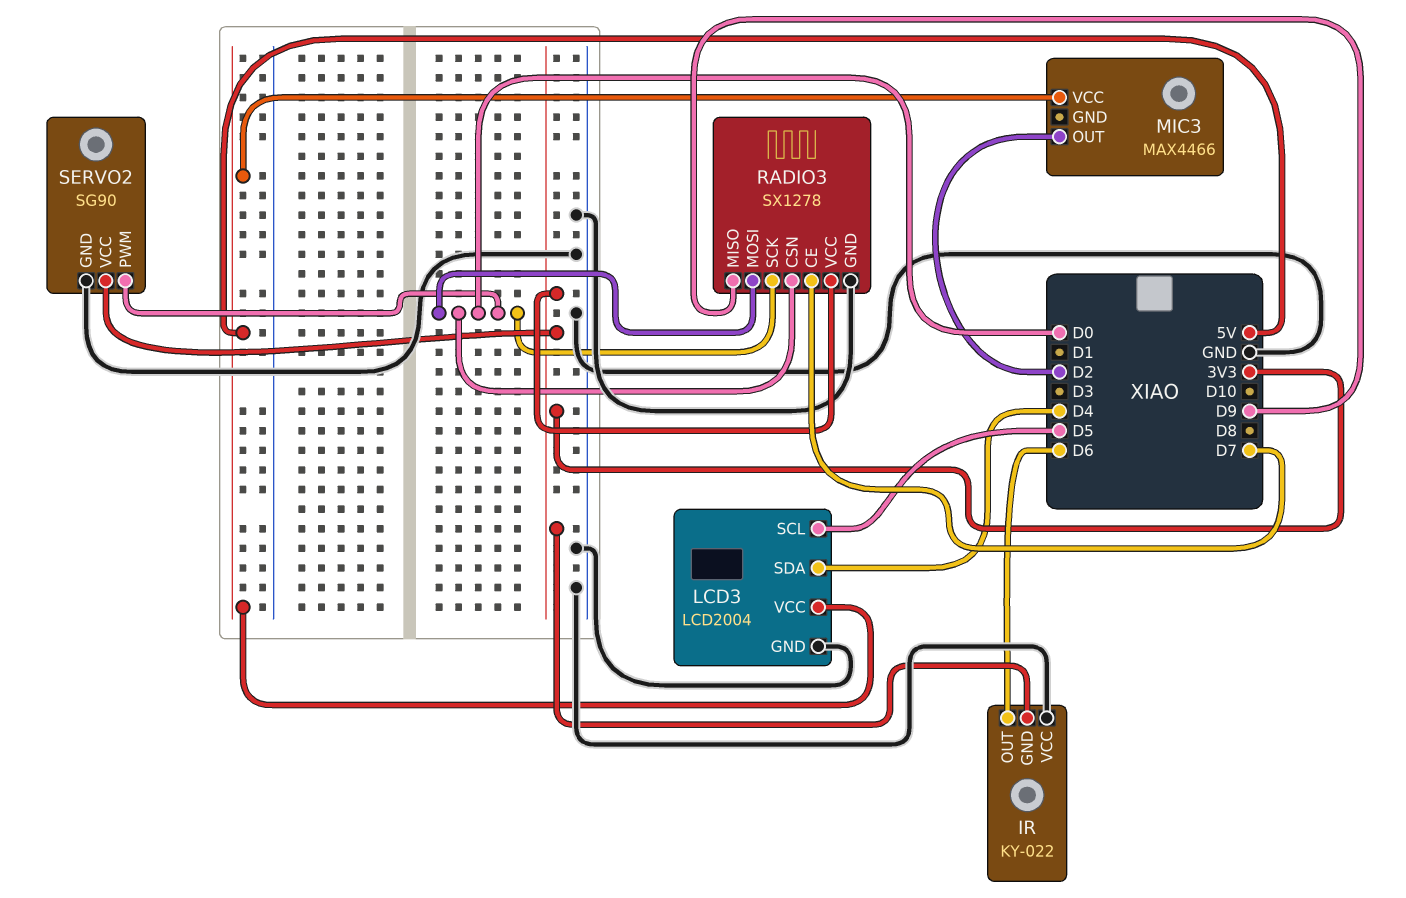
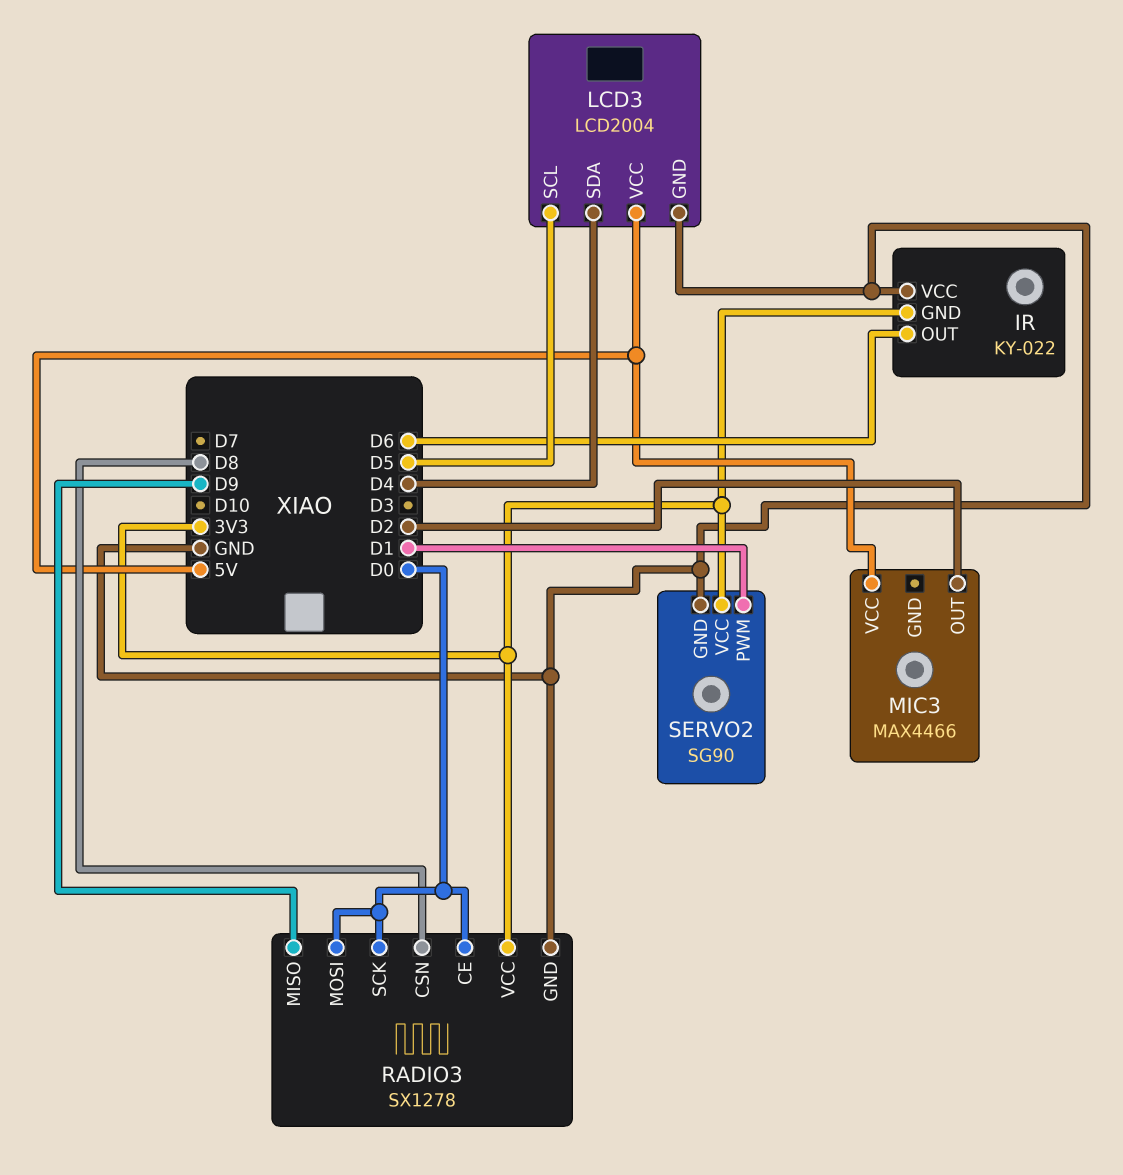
RADIO3 pin CE: D7 -> D0
RADIO3 pin CSN: D0 -> D8
SERVO2 pin PWM: D0 -> D1

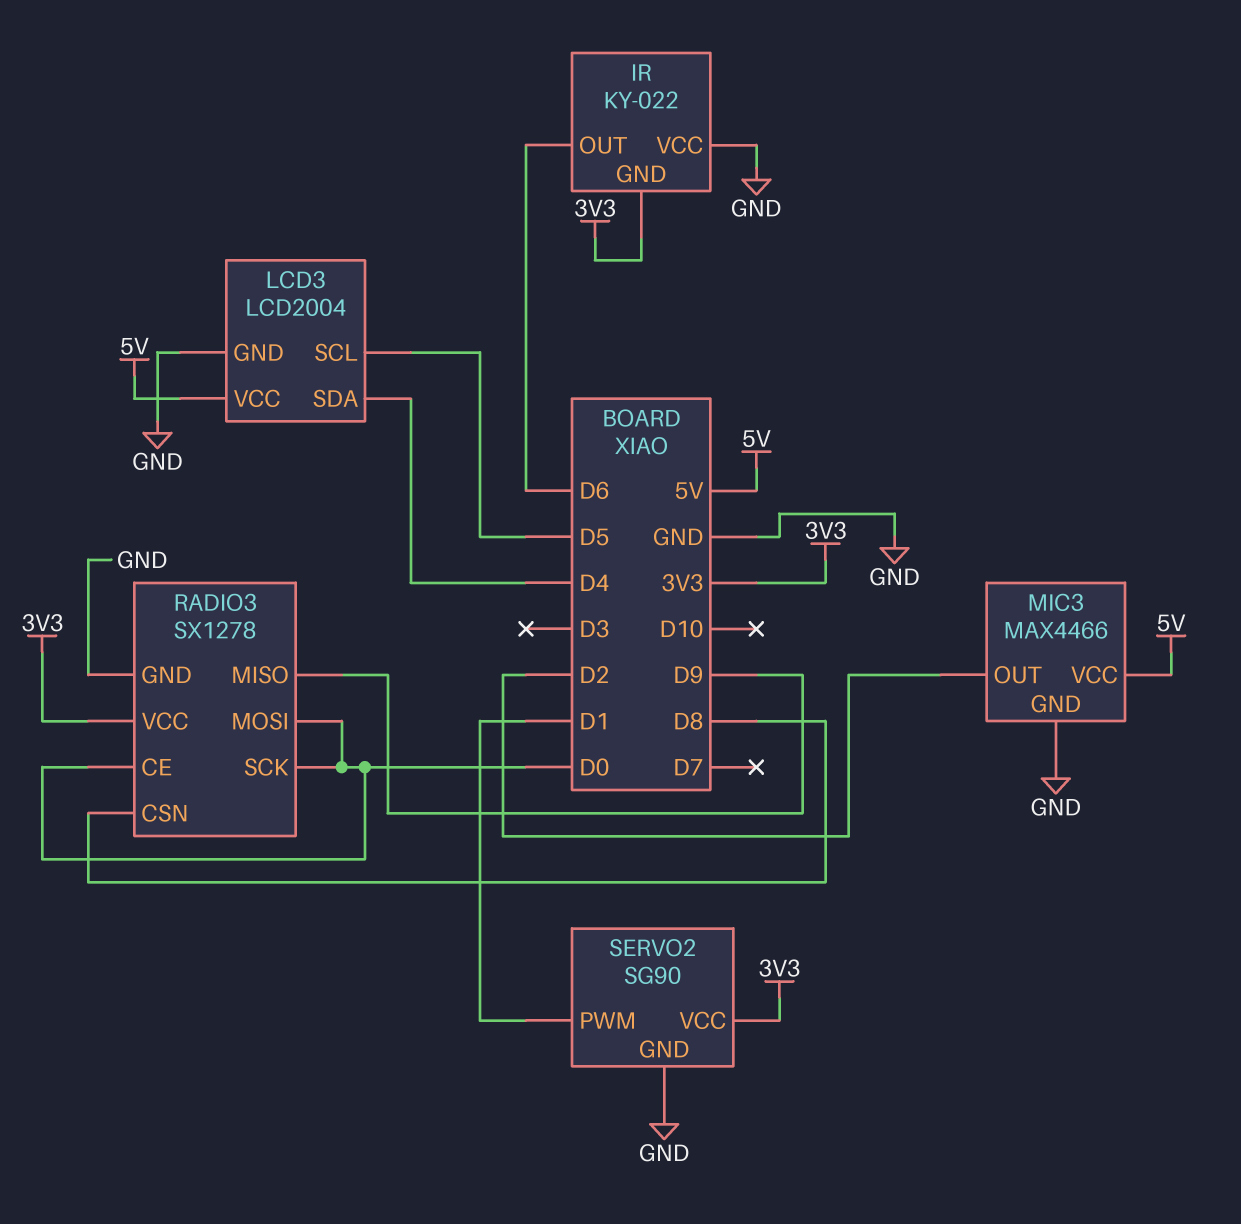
MIC3 pin GND: none -> GND

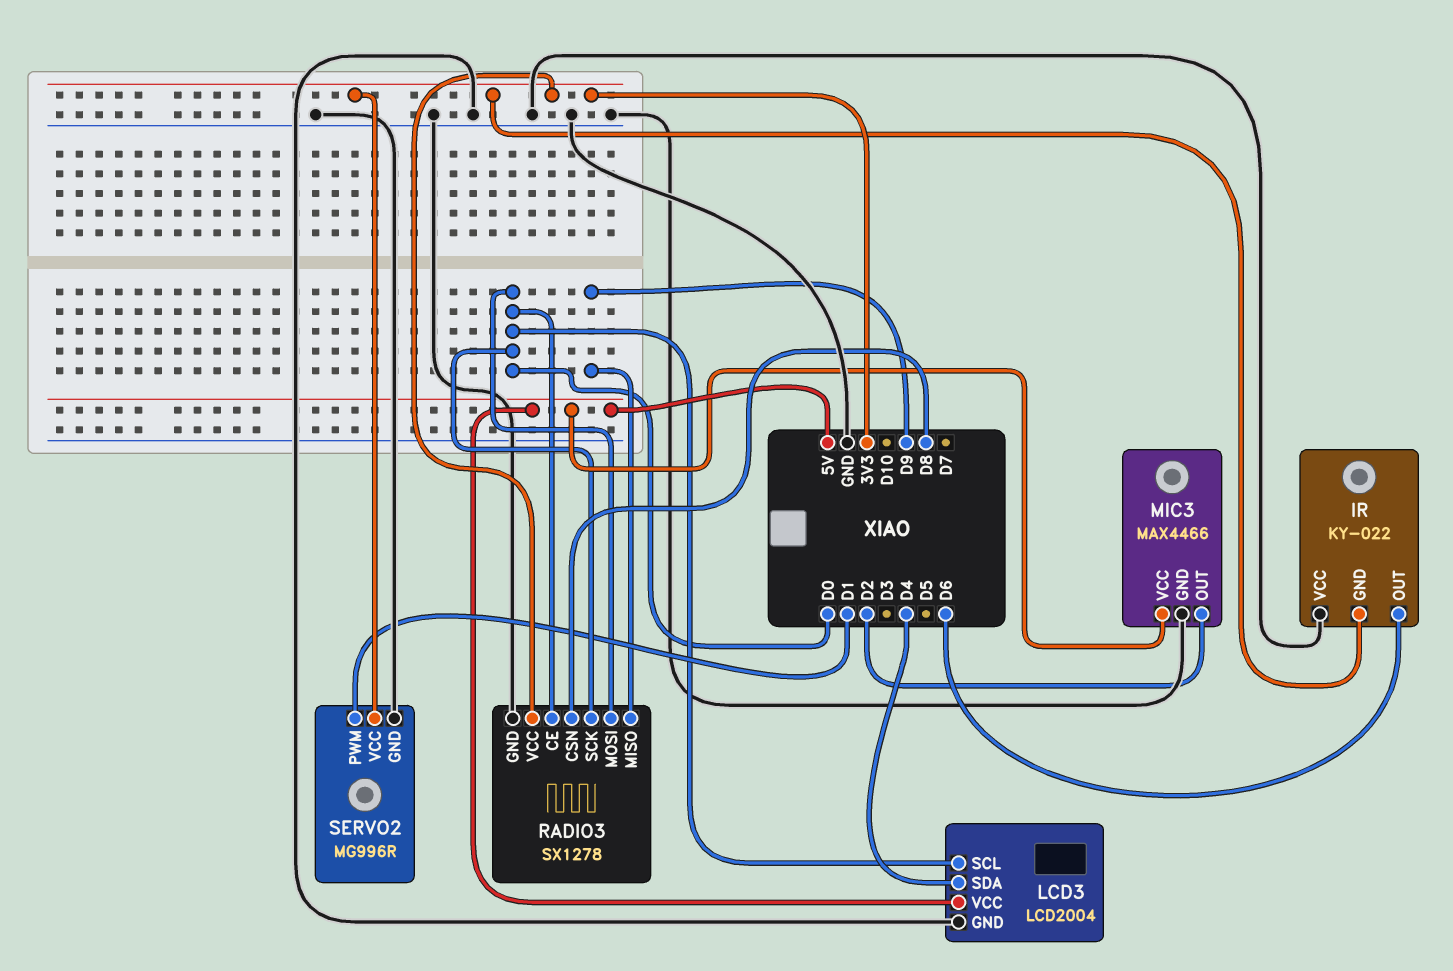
LCD3 pin SCL: D5 -> D0
SERVO2: SG90 -> MG996R

